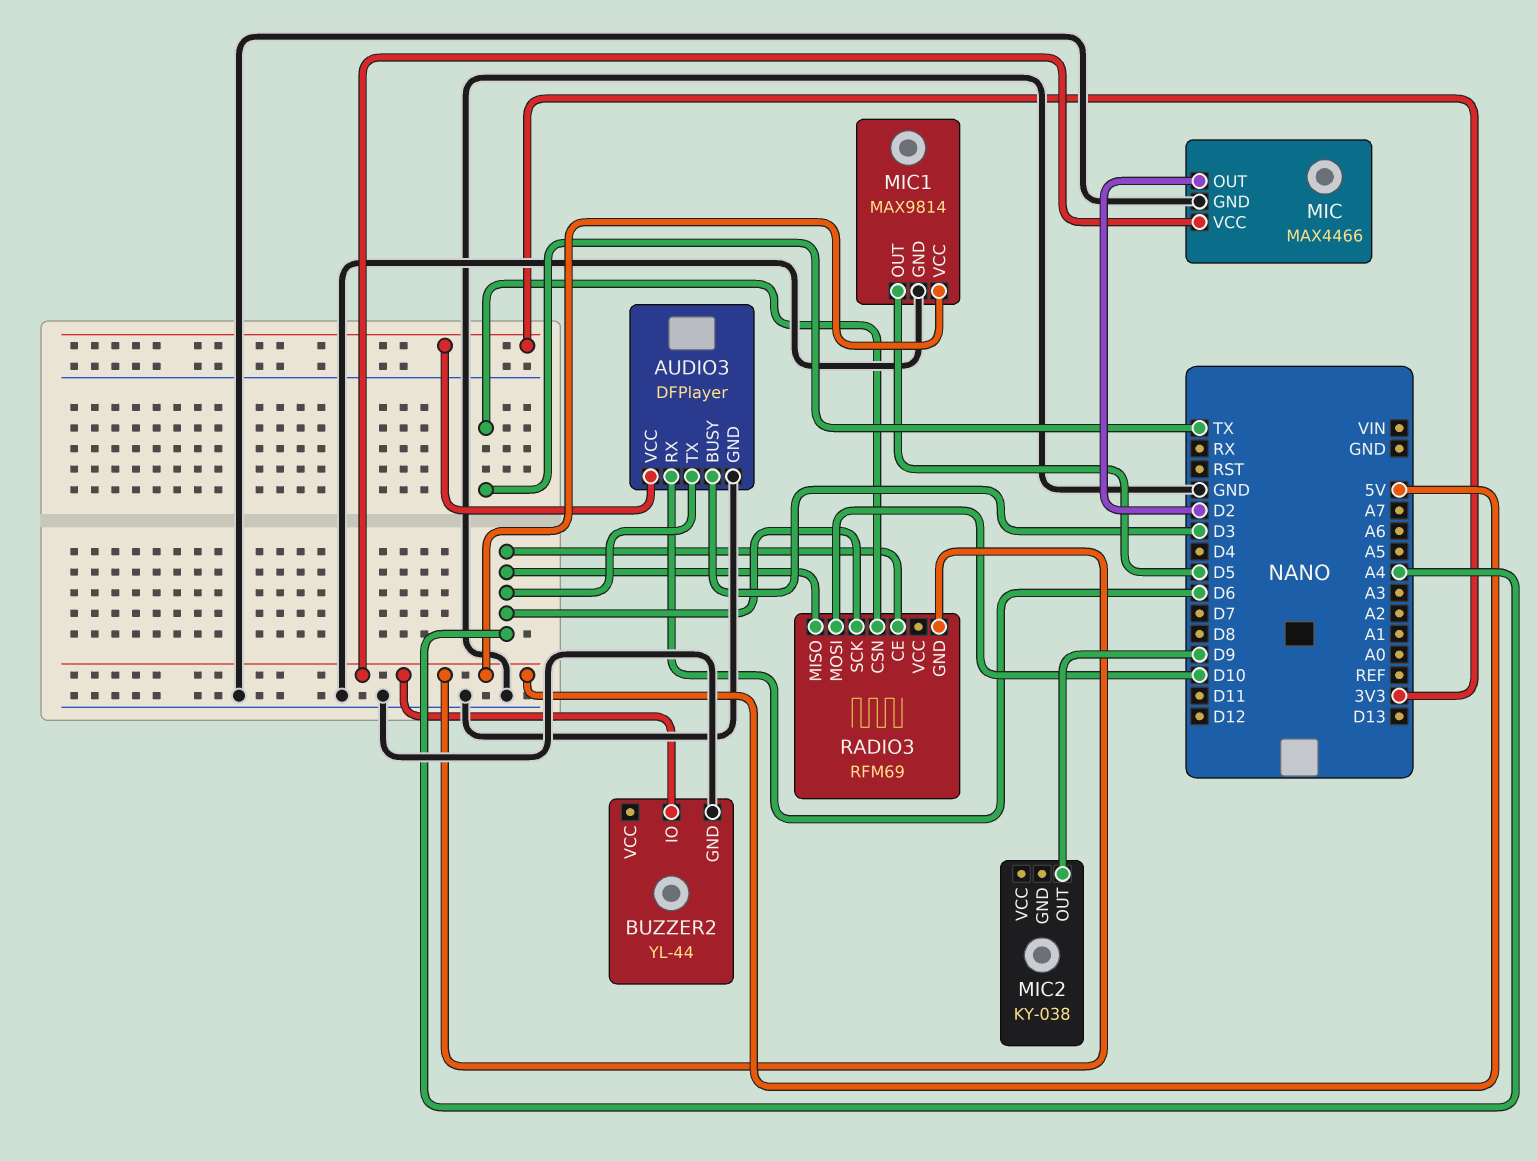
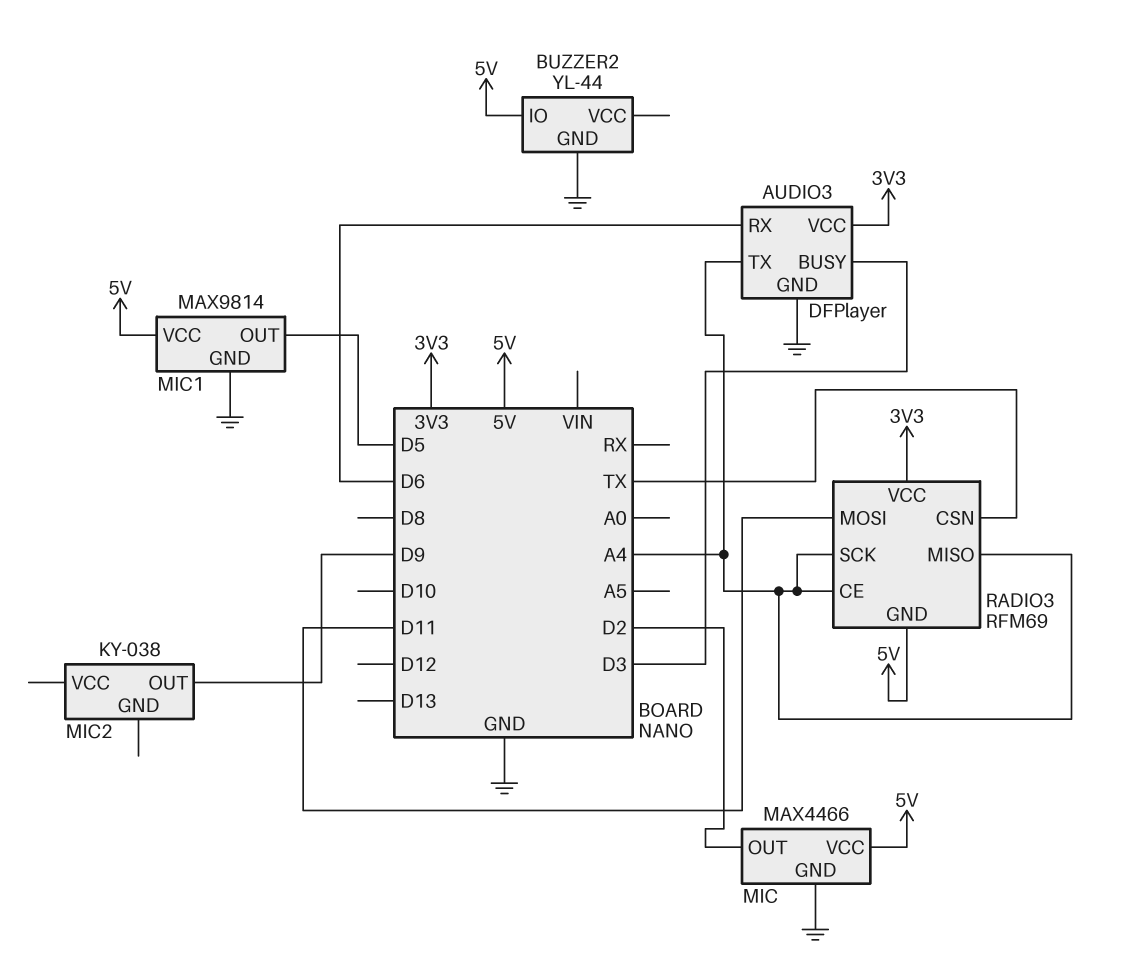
RADIO3 pin MOSI: D10 -> D11
RADIO3 pin VCC: none -> 3V3

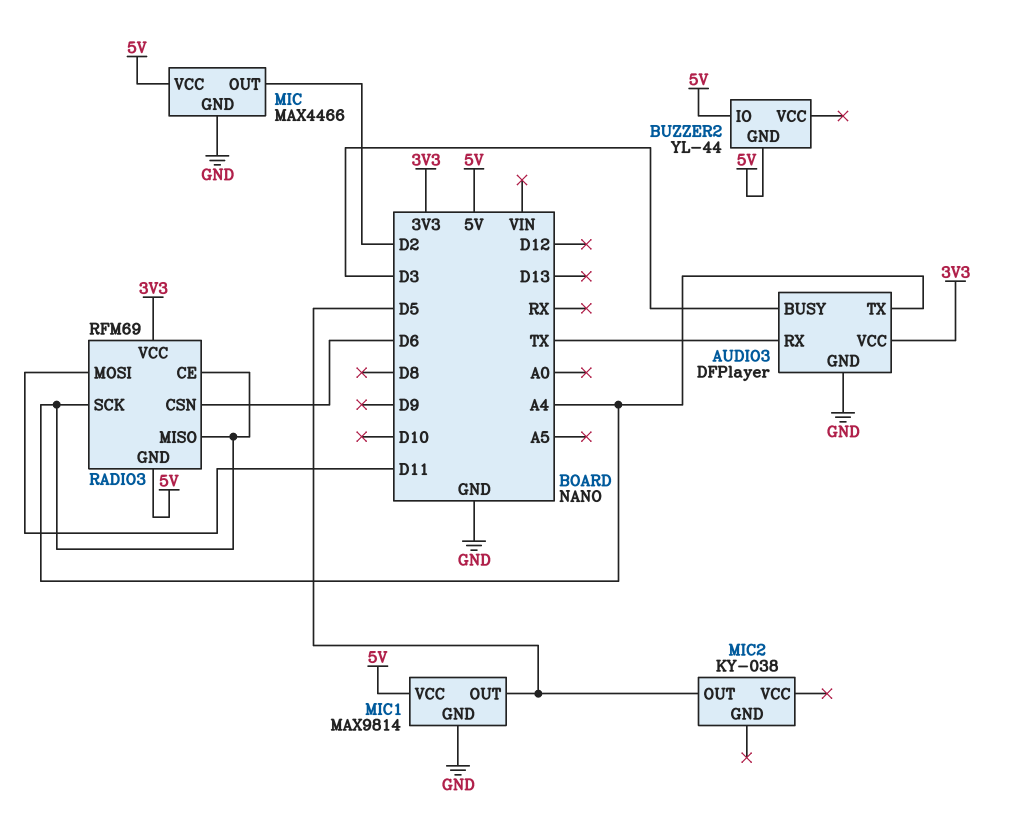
AUDIO3 pin RX: D6 -> TX
BUZZER2 pin GND: GND -> 5V
MIC2 pin OUT: D9 -> D5
RADIO3 pin CSN: TX -> D6

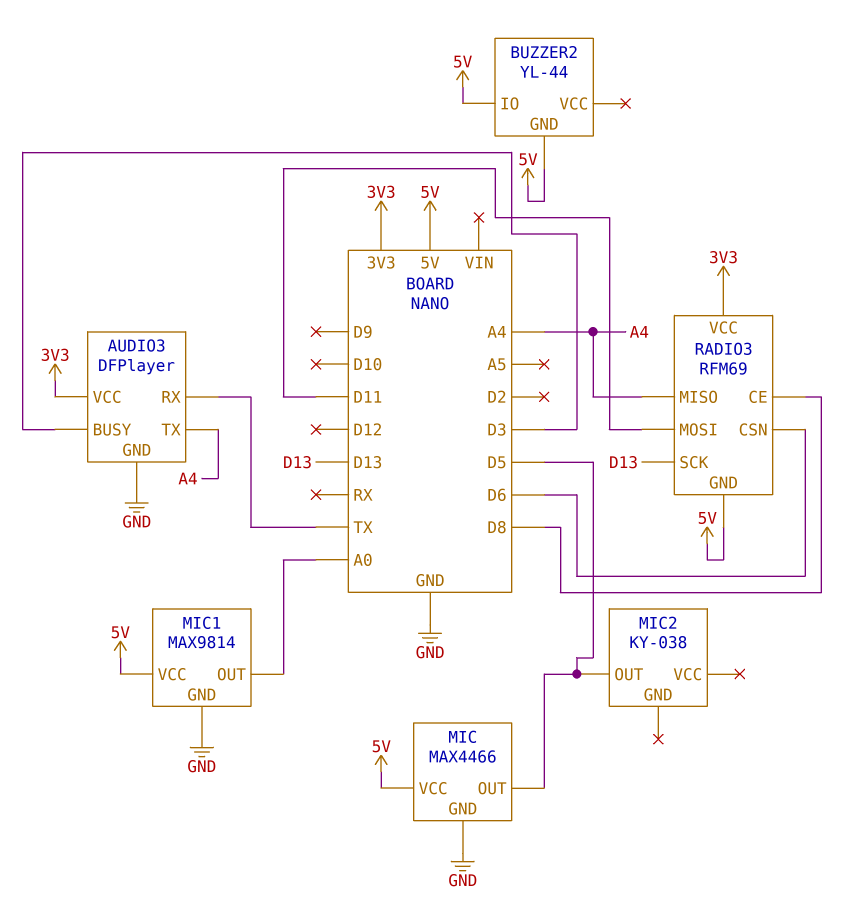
MIC pin OUT: D2 -> D5
MIC1 pin OUT: D5 -> A0
RADIO3 pin CE: A4 -> D8
RADIO3 pin SCK: A4 -> D13

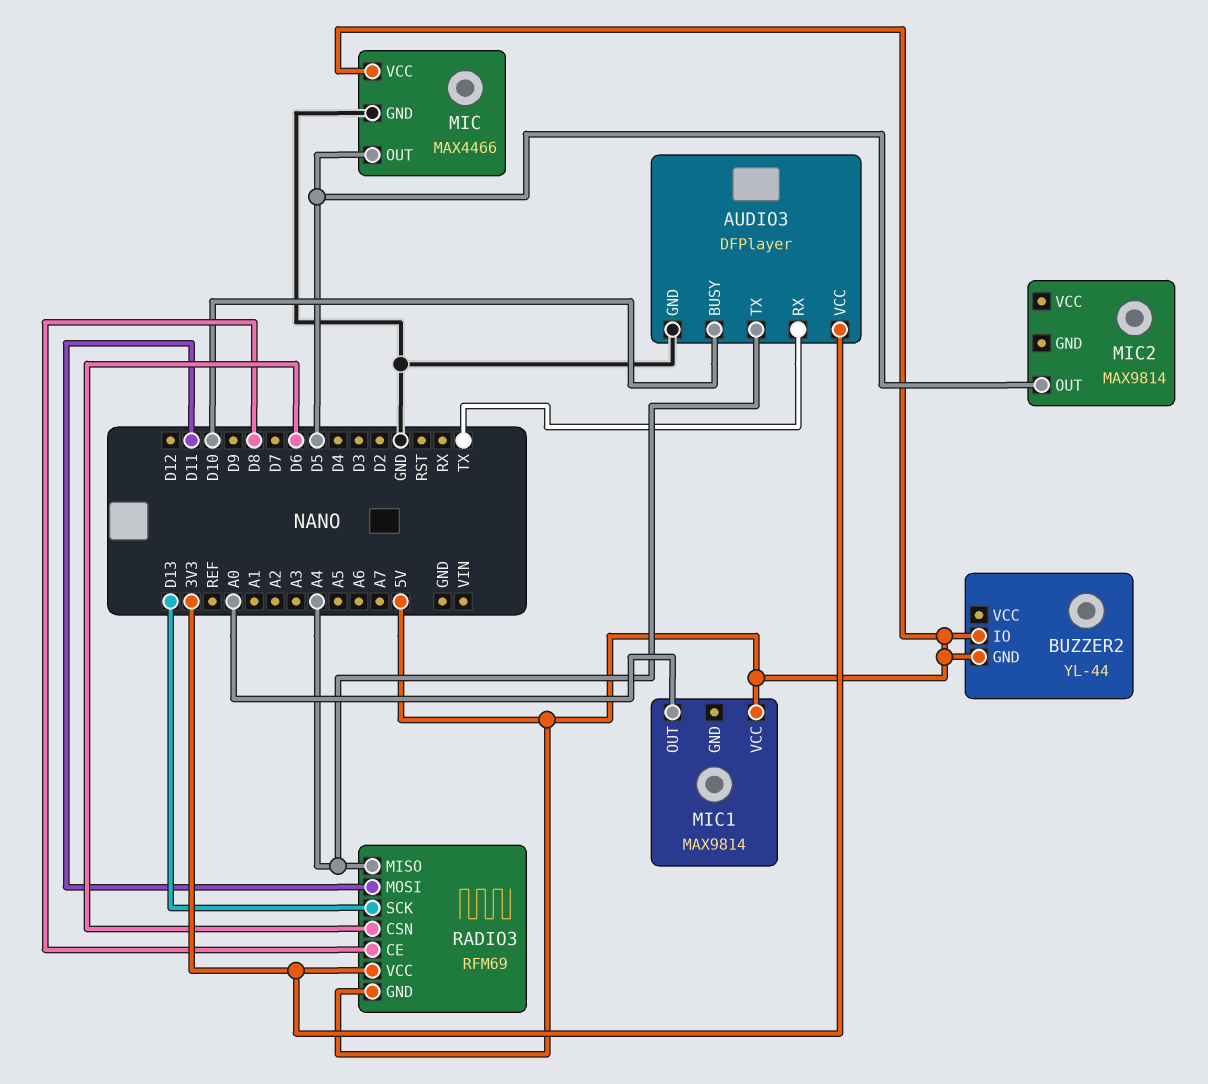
AUDIO3 pin BUSY: D3 -> D10
MIC1 pin GND: GND -> none
MIC2: KY-038 -> MAX9814

